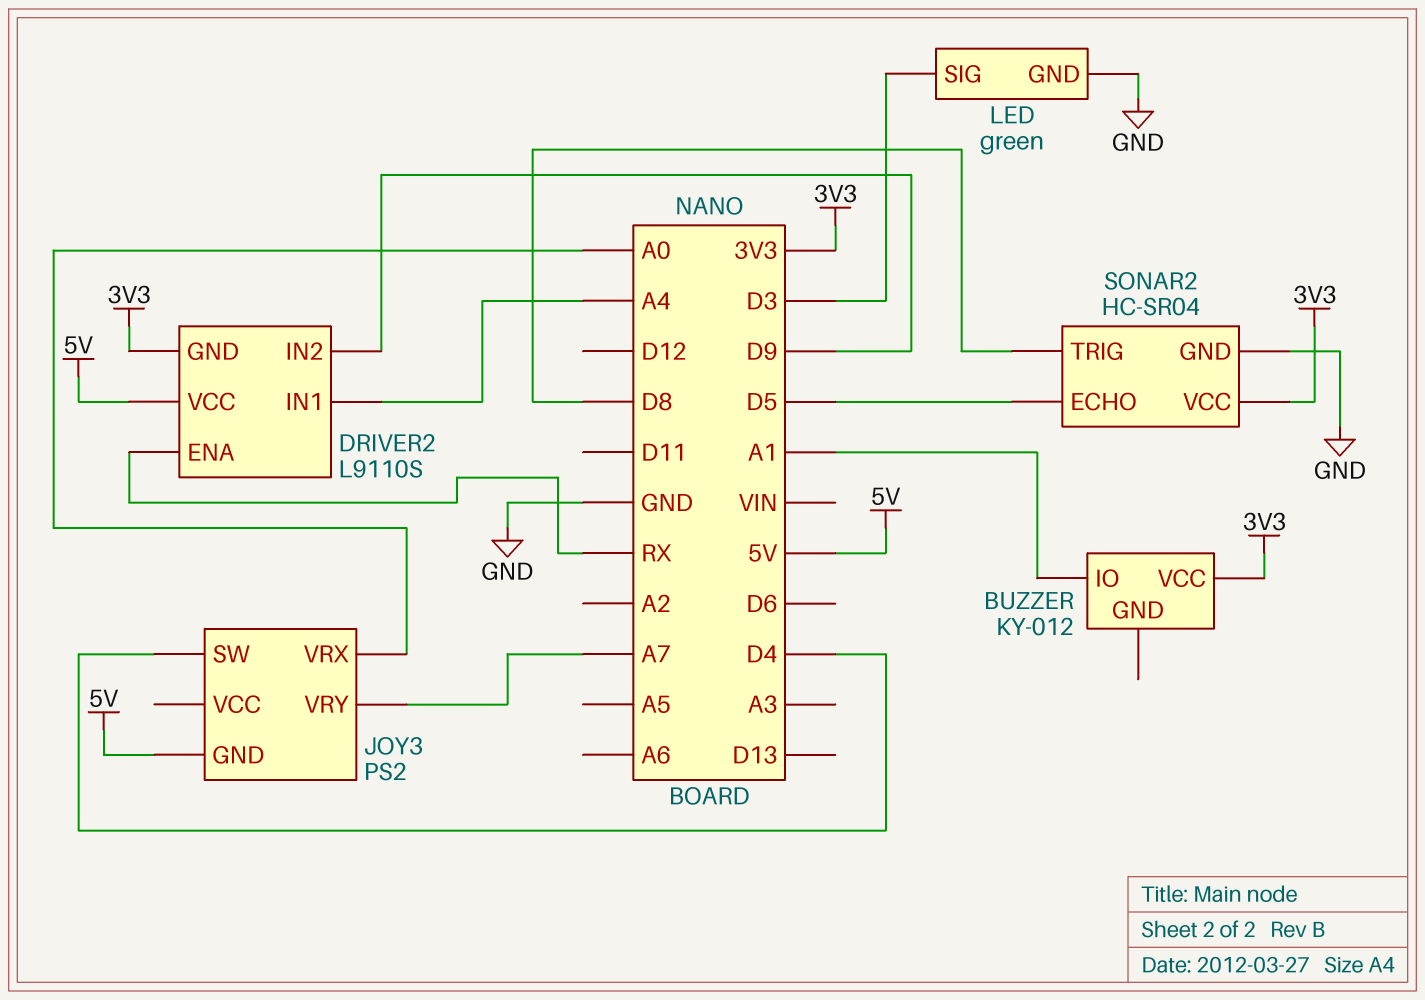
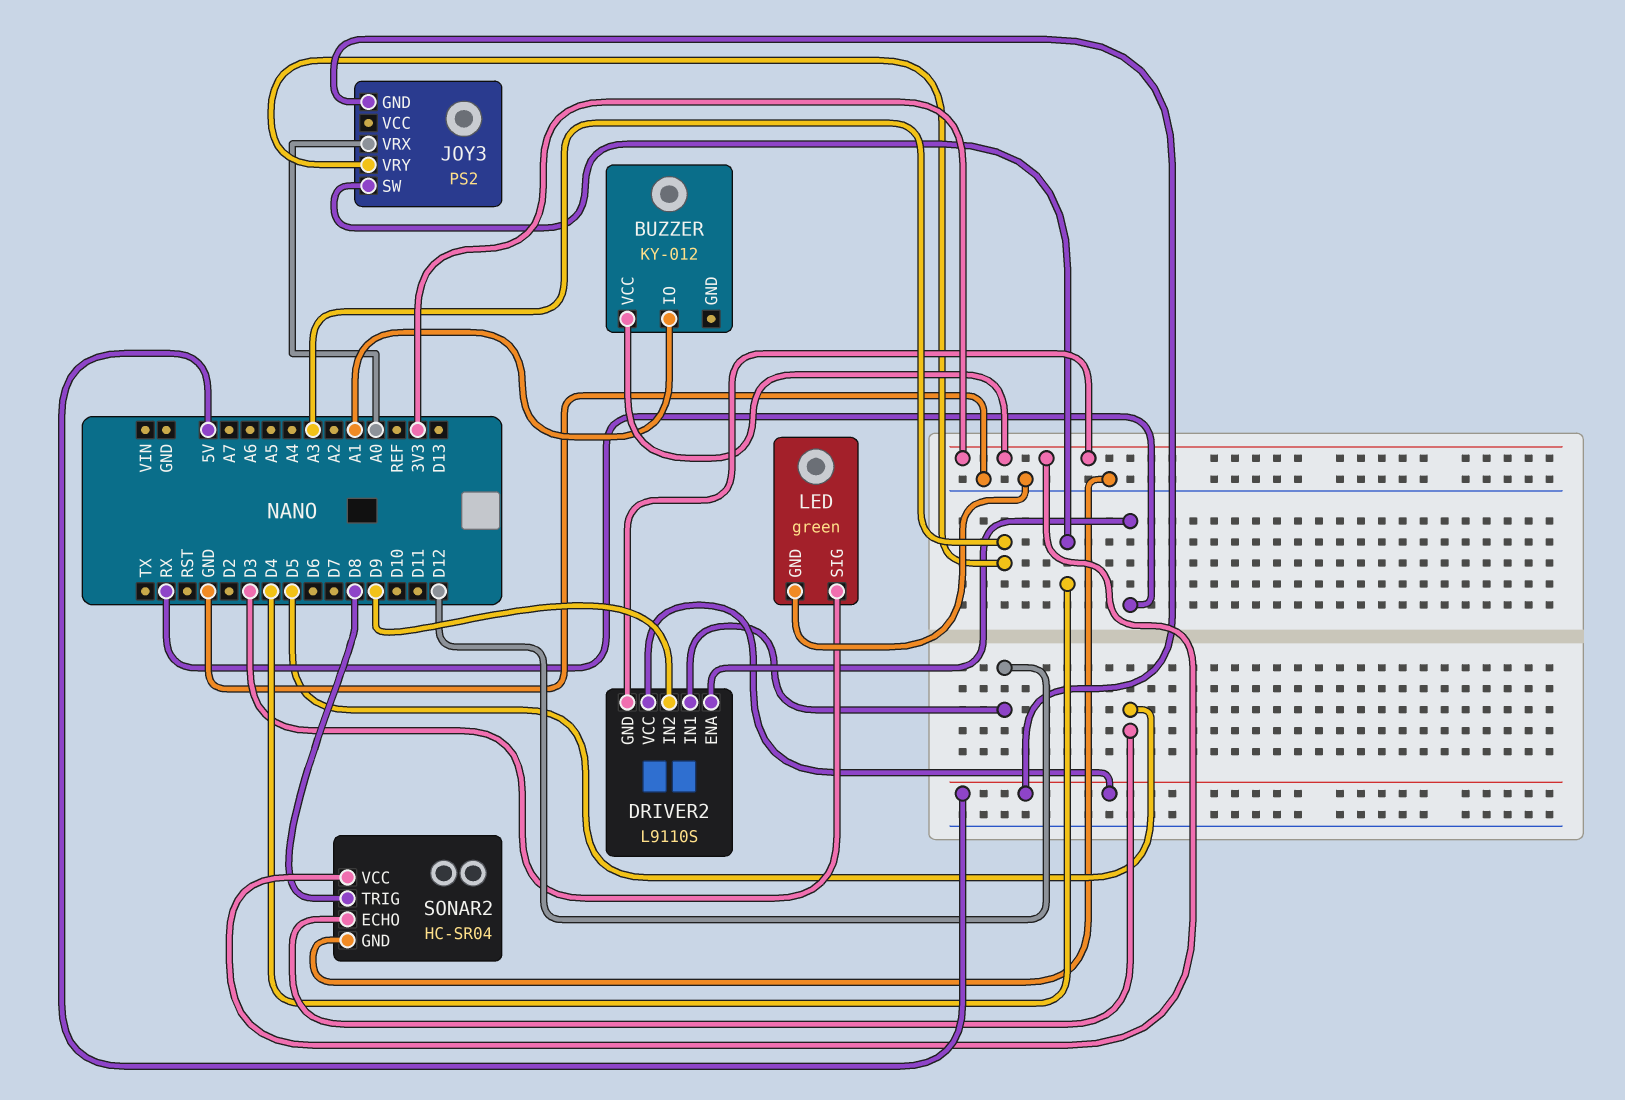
DRIVER2 pin IN1: A4 -> D12
JOY3 pin VRY: A7 -> A3

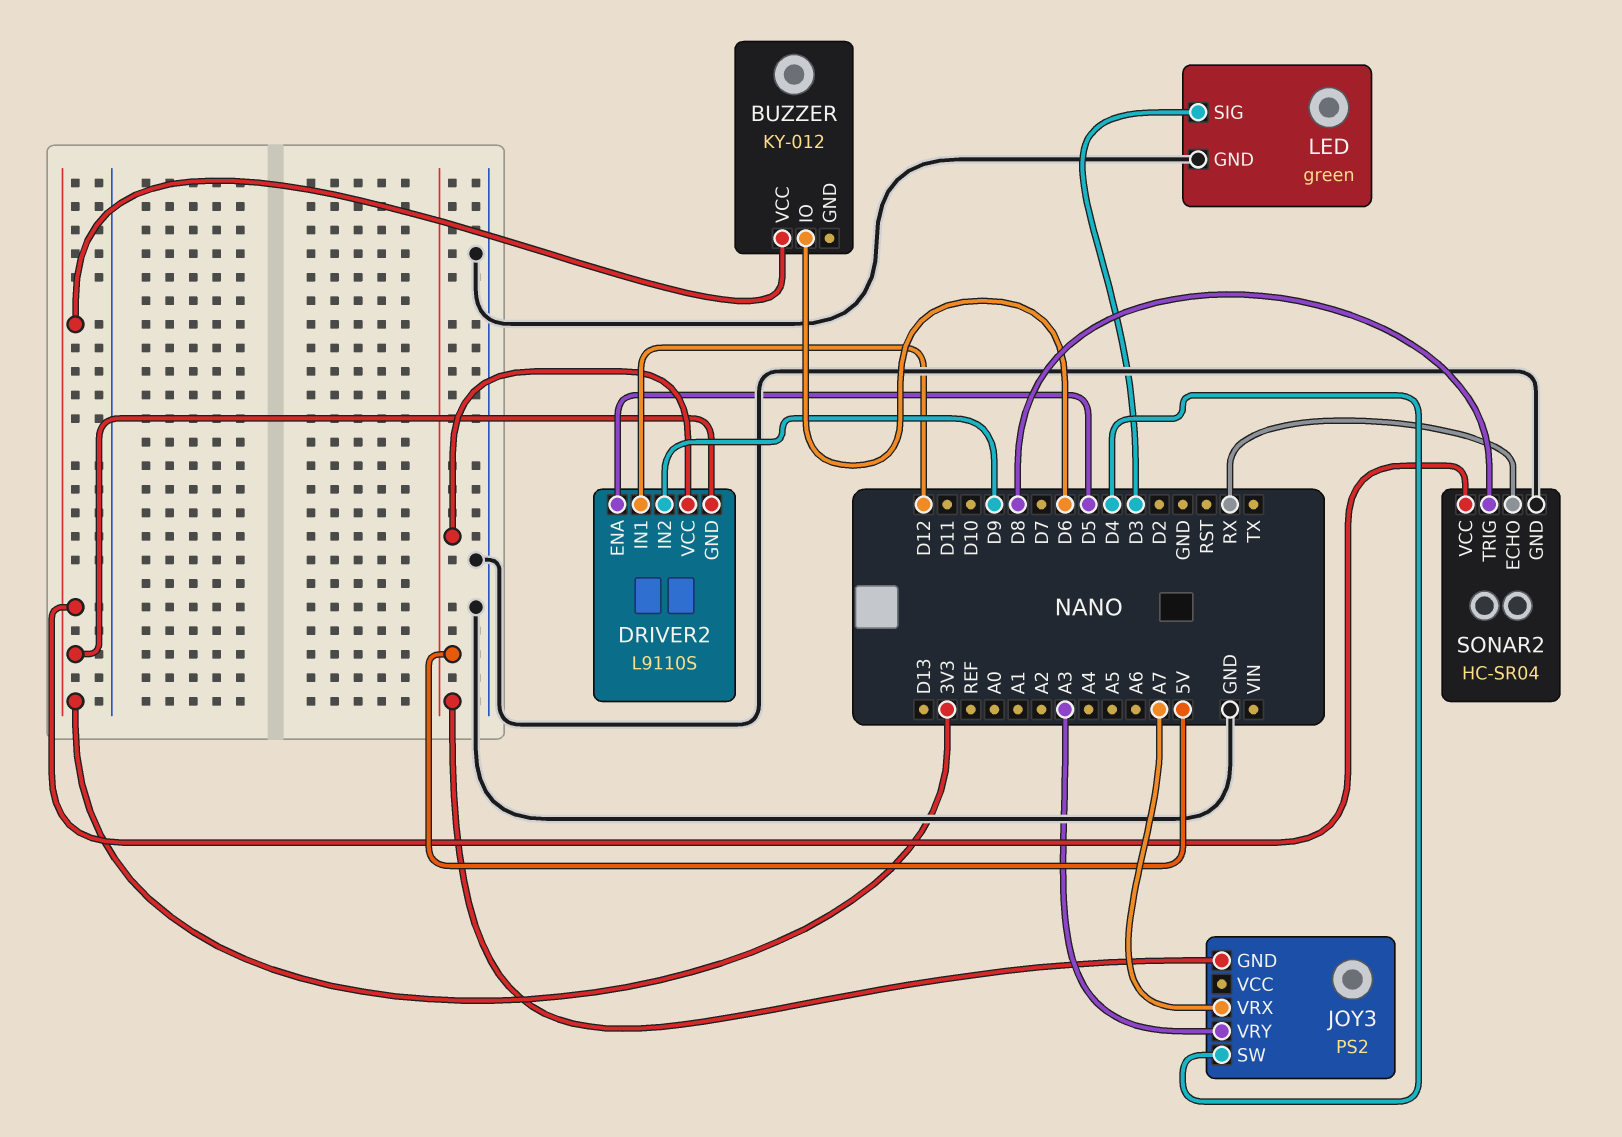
BUZZER pin IO: A1 -> D6
DRIVER2 pin ENA: RX -> D5
JOY3 pin VRX: A0 -> A7
SONAR2 pin ECHO: D5 -> RX

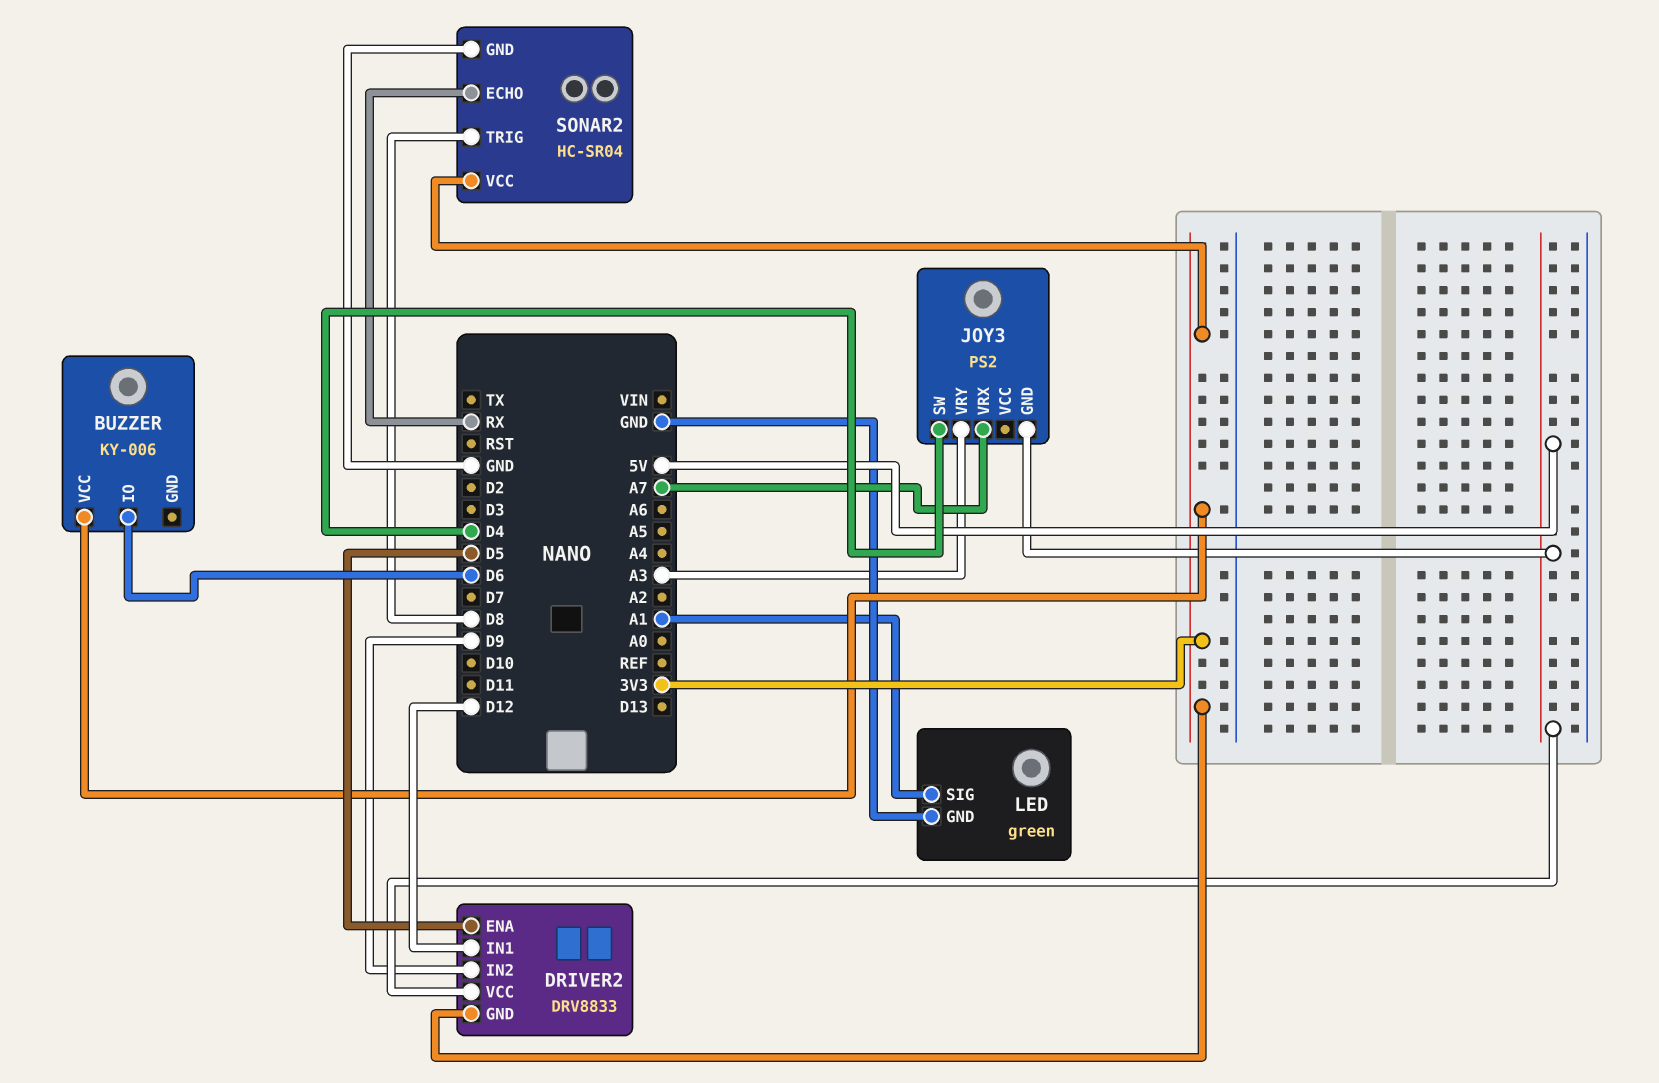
BUZZER: KY-012 -> KY-006
DRIVER2: L9110S -> DRV8833
LED pin SIG: D3 -> A1

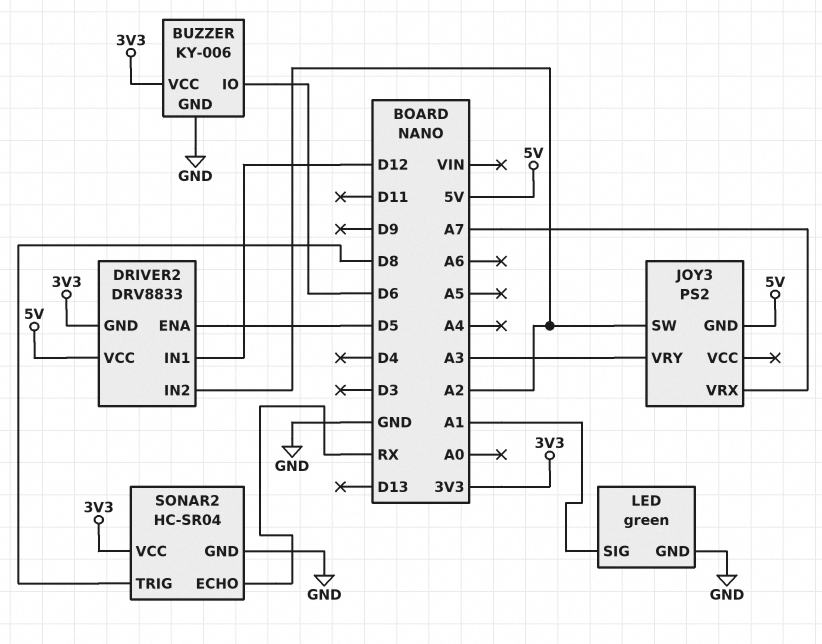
BUZZER pin GND: none -> GND
DRIVER2 pin IN2: D9 -> A2
JOY3 pin SW: D4 -> A2

